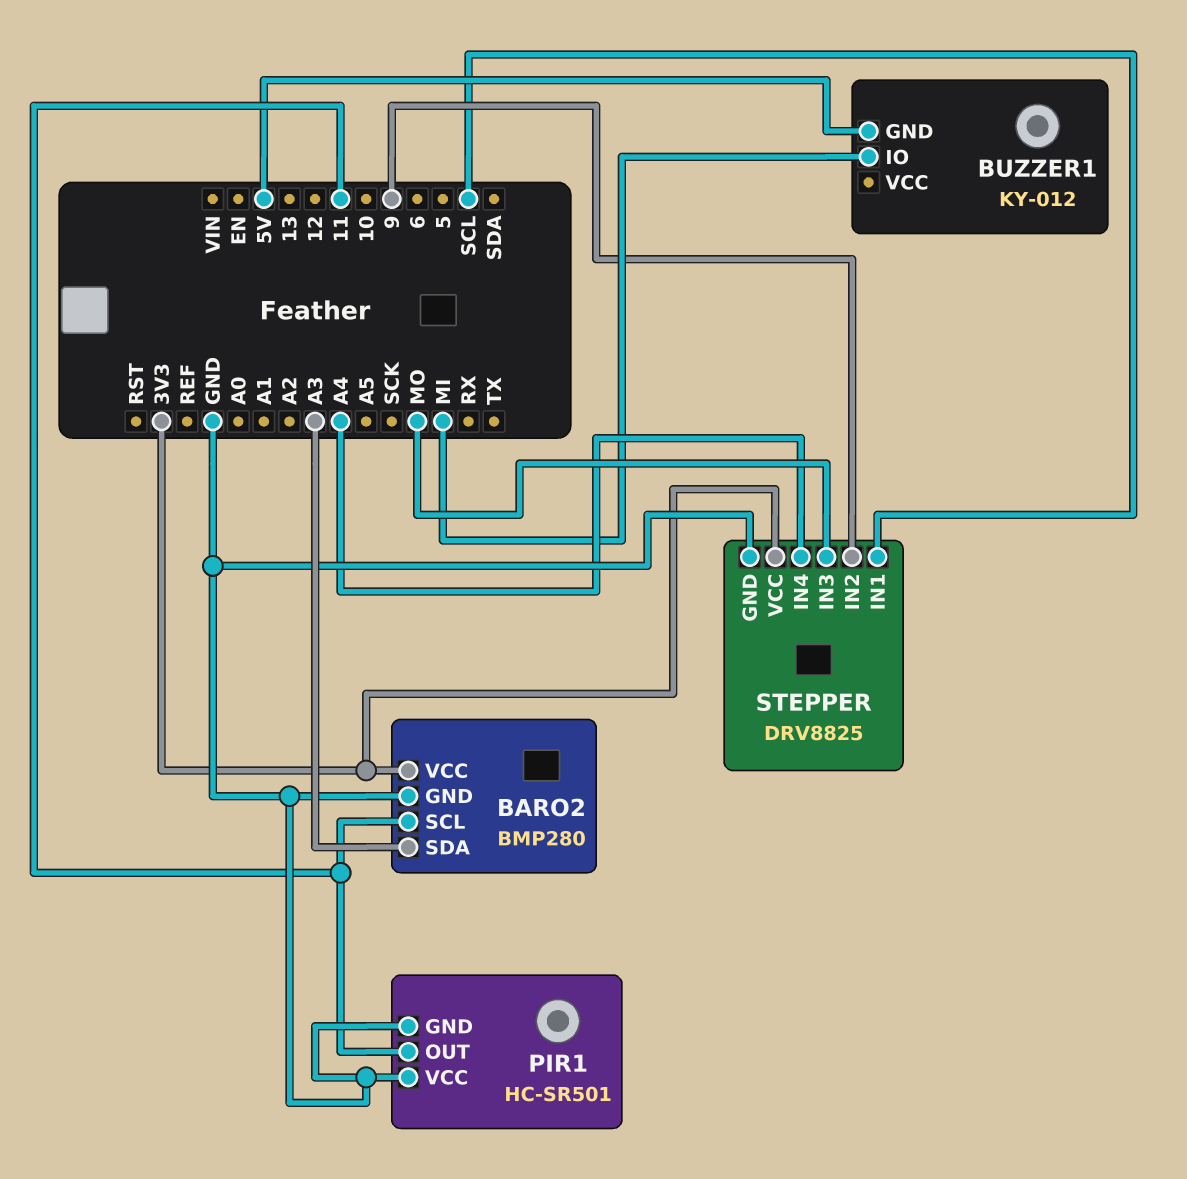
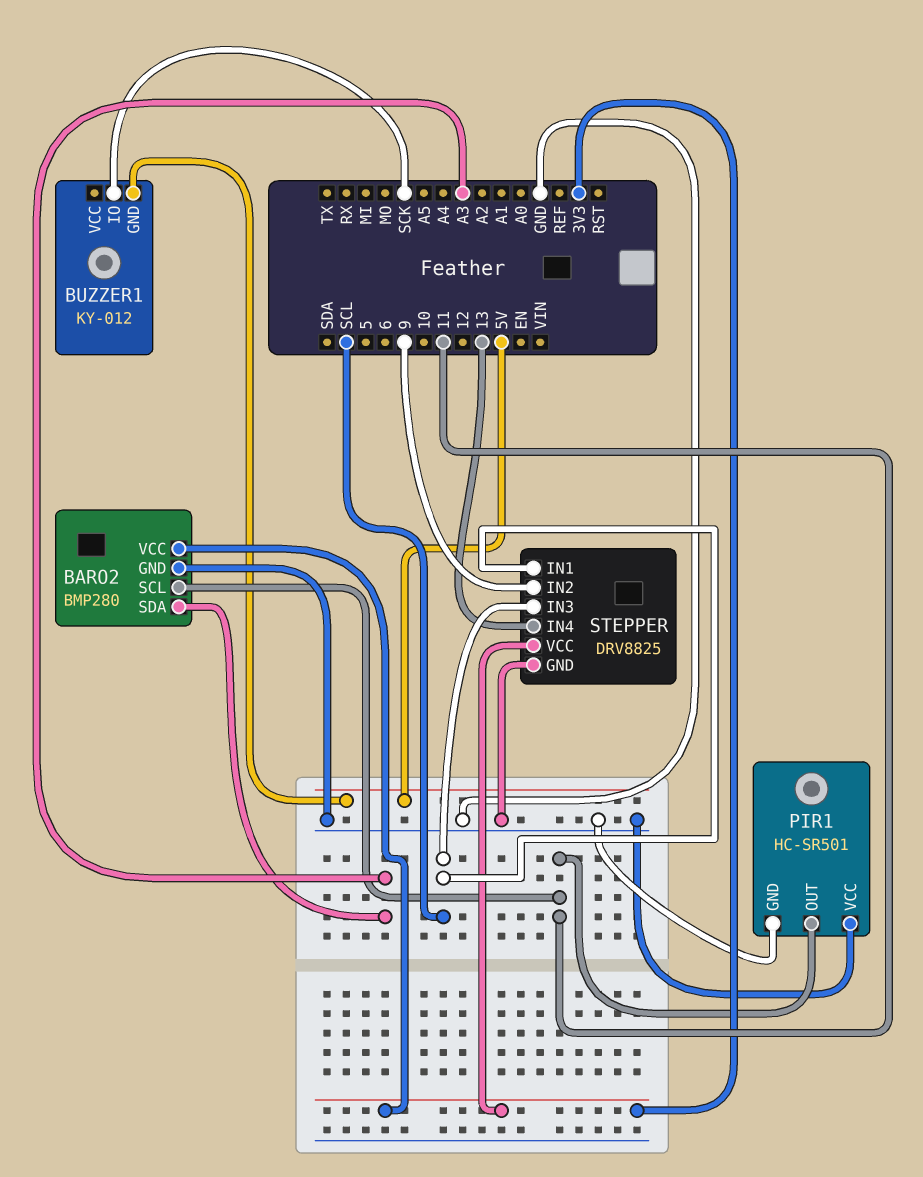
BUZZER1 pin IO: MI -> SCK
STEPPER pin IN3: MO -> SCL
STEPPER pin IN4: A4 -> 13

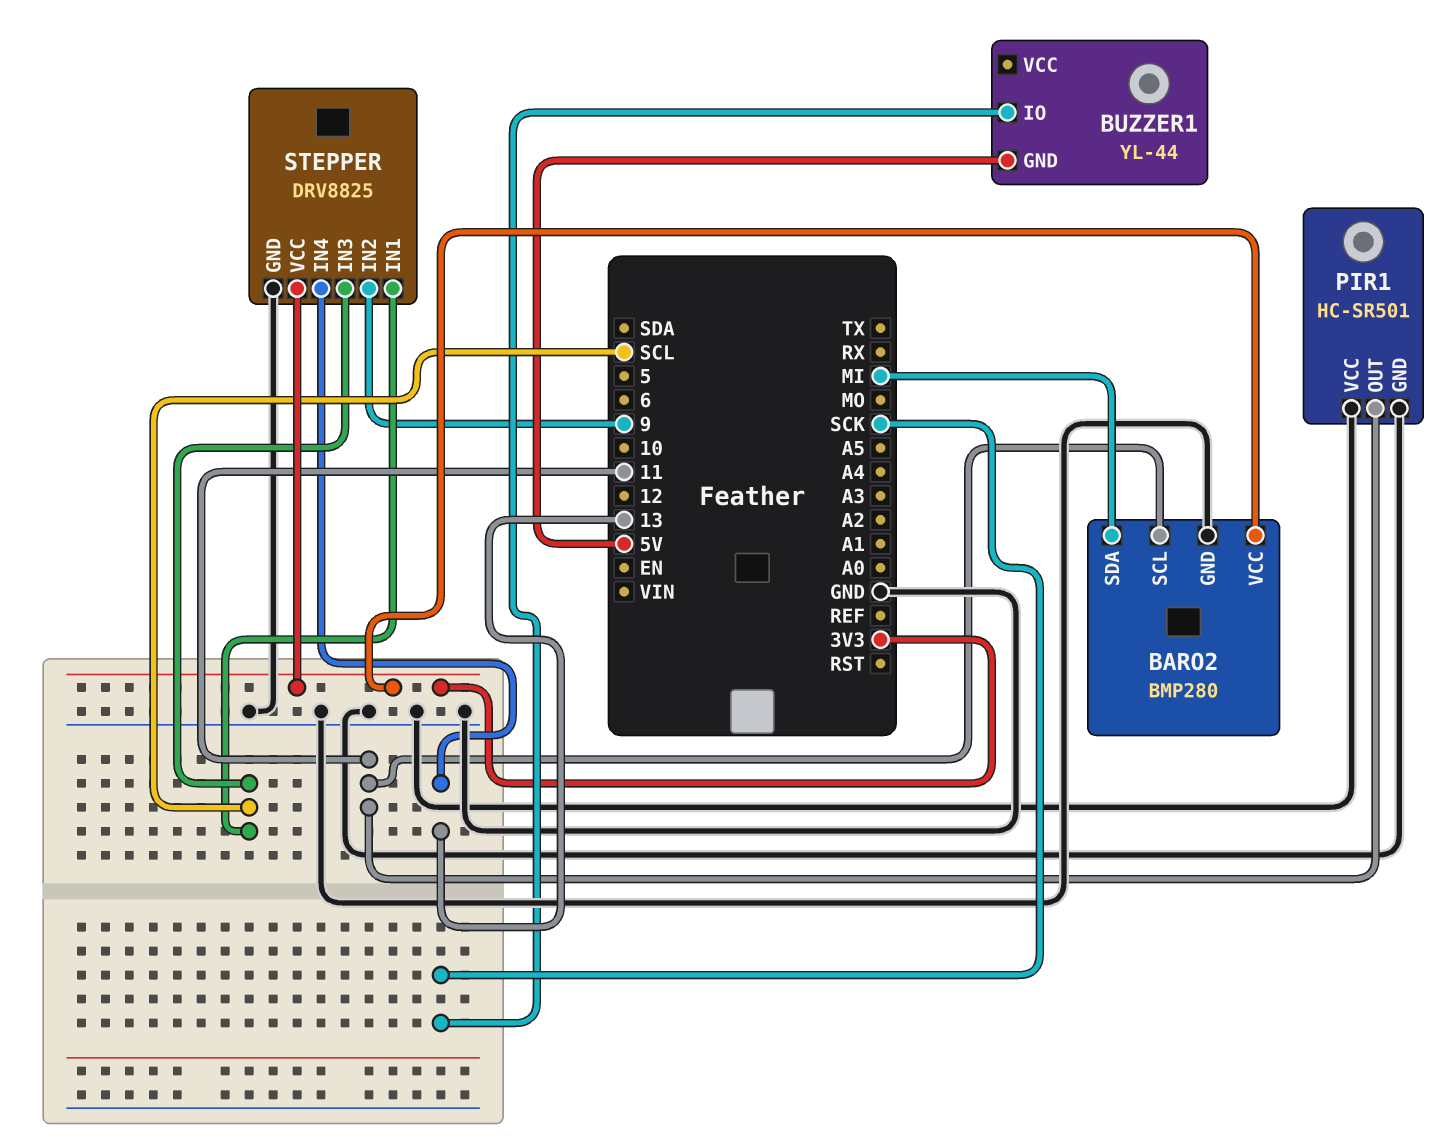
BARO2 pin SDA: A3 -> MI
BUZZER1: KY-012 -> YL-44

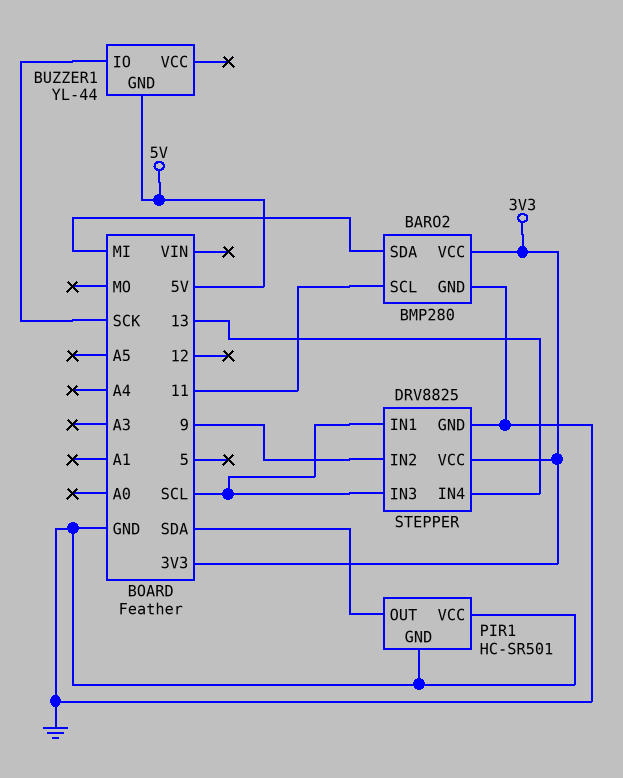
PIR1 pin OUT: 11 -> SDA

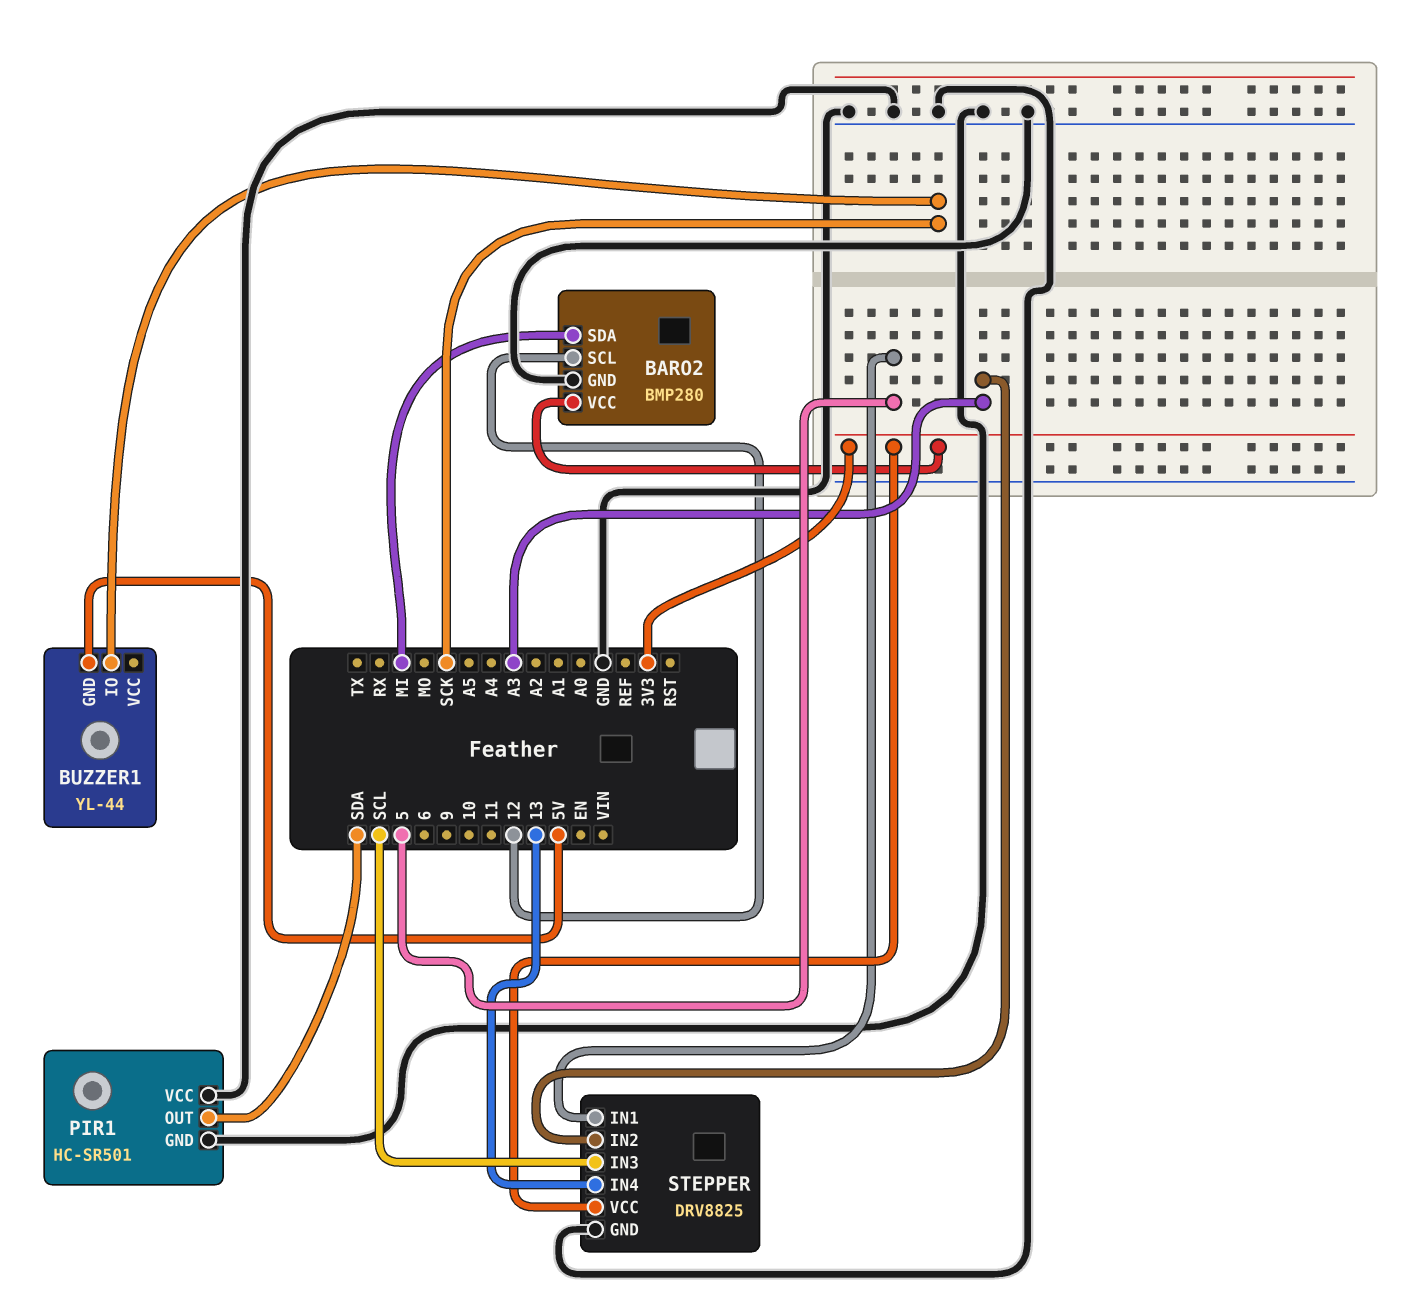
BARO2 pin SCL: 11 -> 12
STEPPER pin IN1: SCL -> 5
STEPPER pin IN2: 9 -> A3

